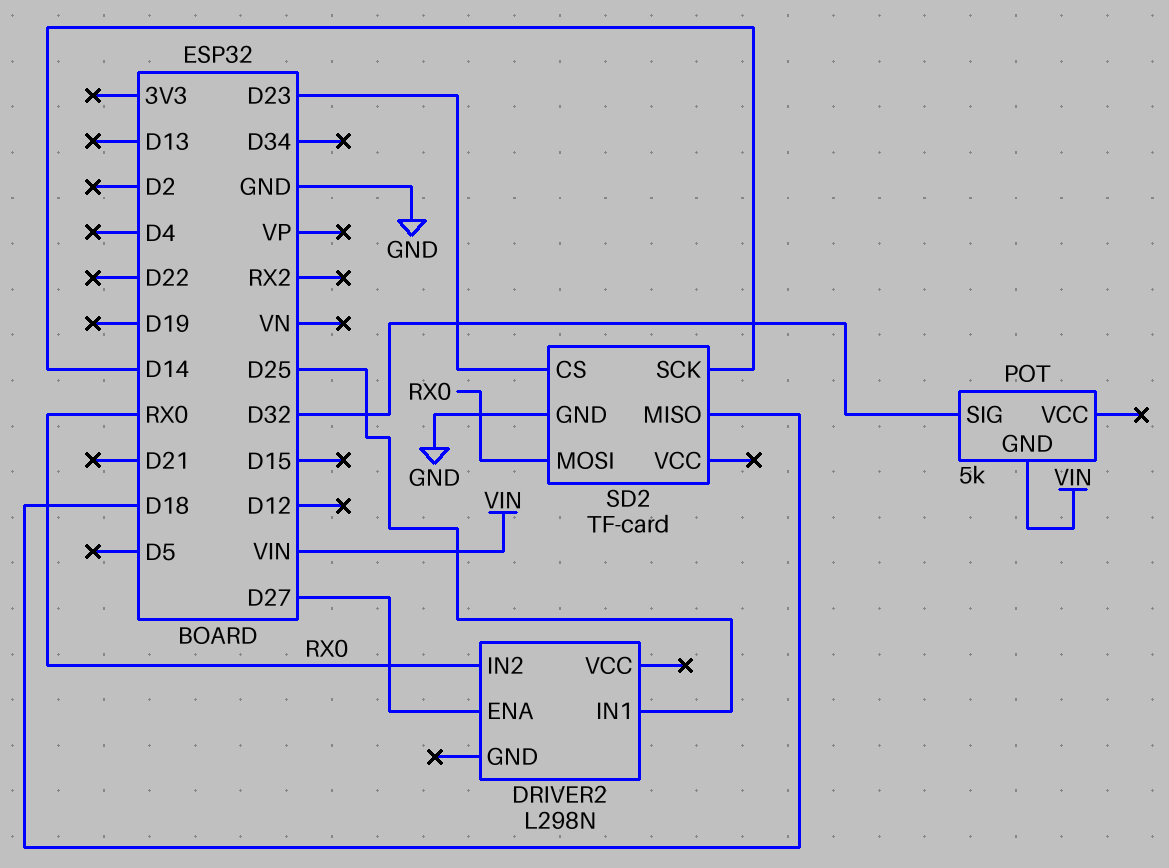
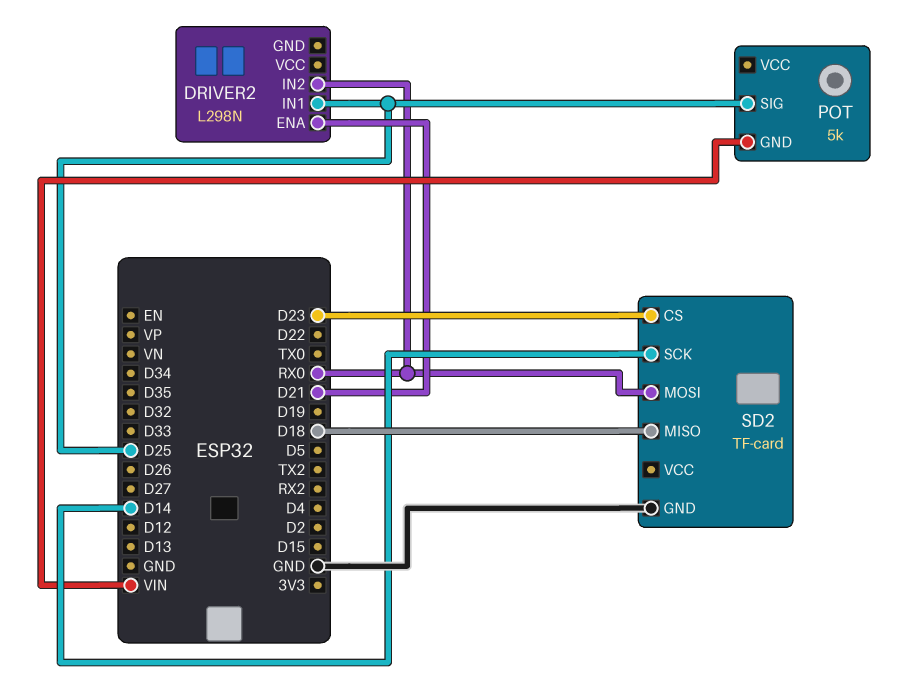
DRIVER2 pin ENA: D27 -> D21
POT pin SIG: D32 -> D25

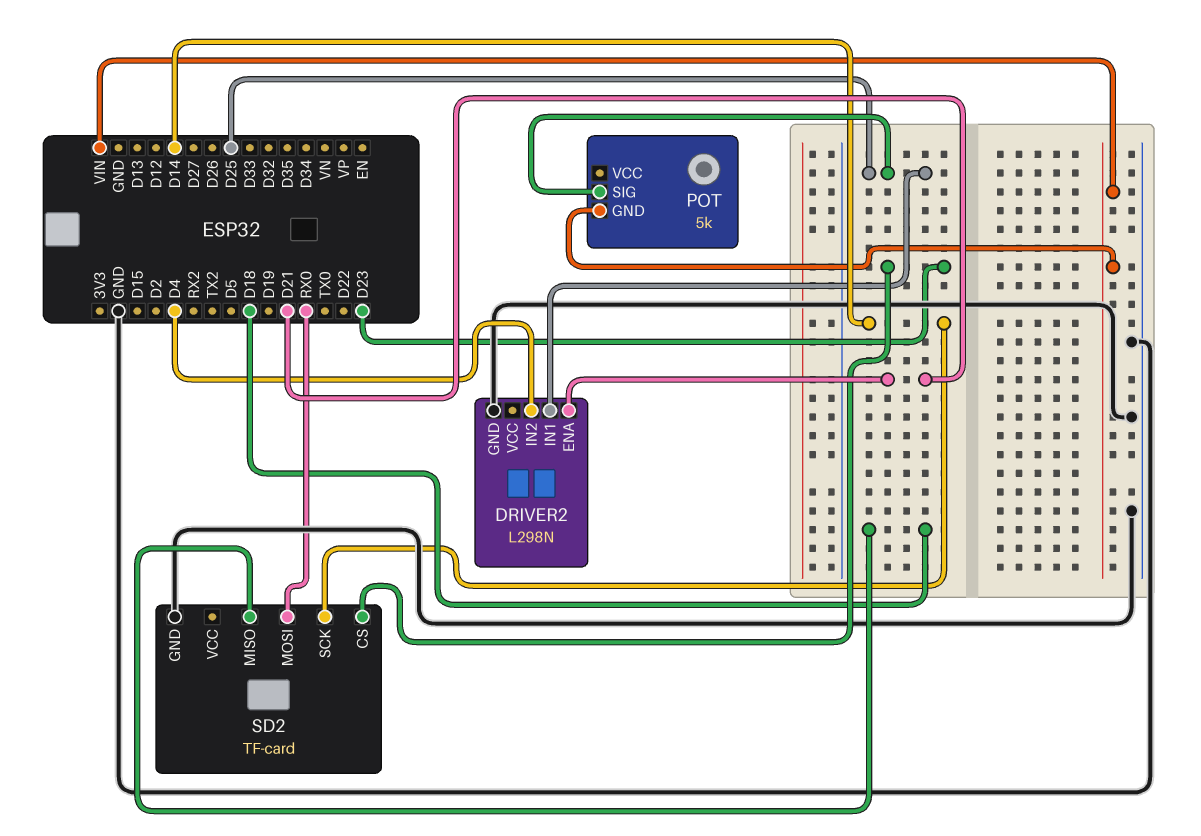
DRIVER2 pin GND: none -> GND
DRIVER2 pin IN2: RX0 -> D4

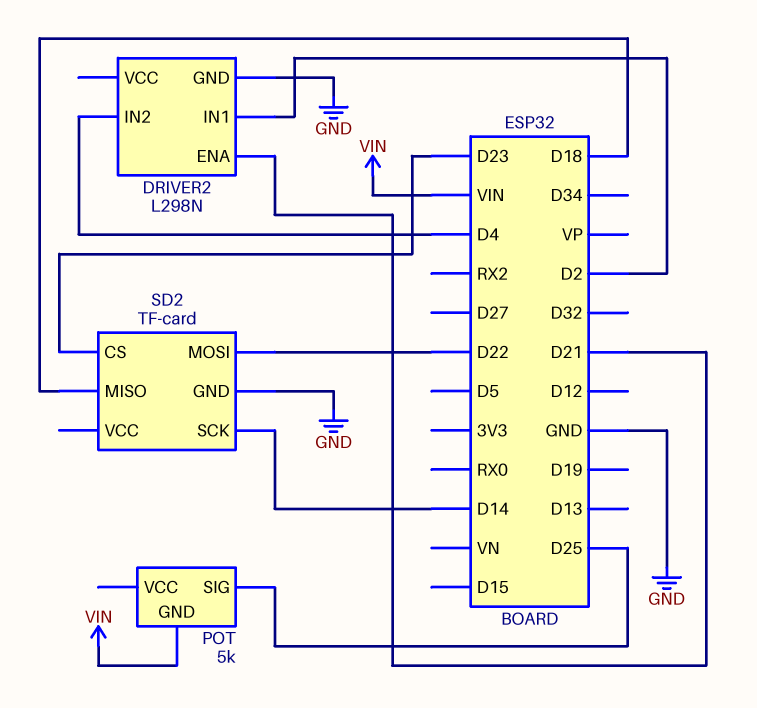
DRIVER2 pin IN1: D25 -> D2
SD2 pin MOSI: RX0 -> D22

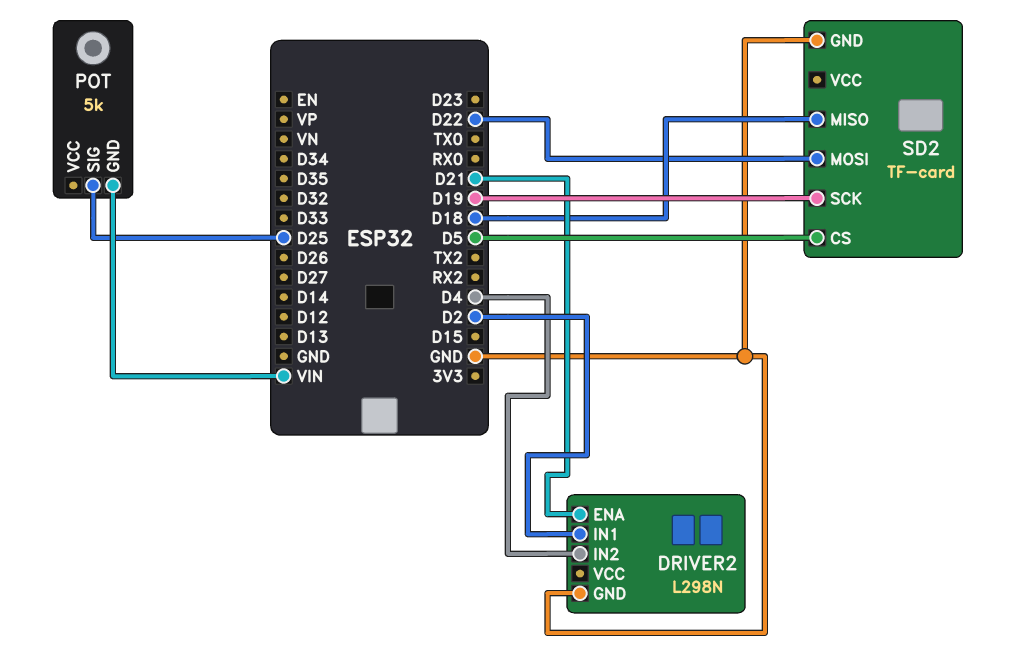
SD2 pin CS: D23 -> D5
SD2 pin SCK: D14 -> D19

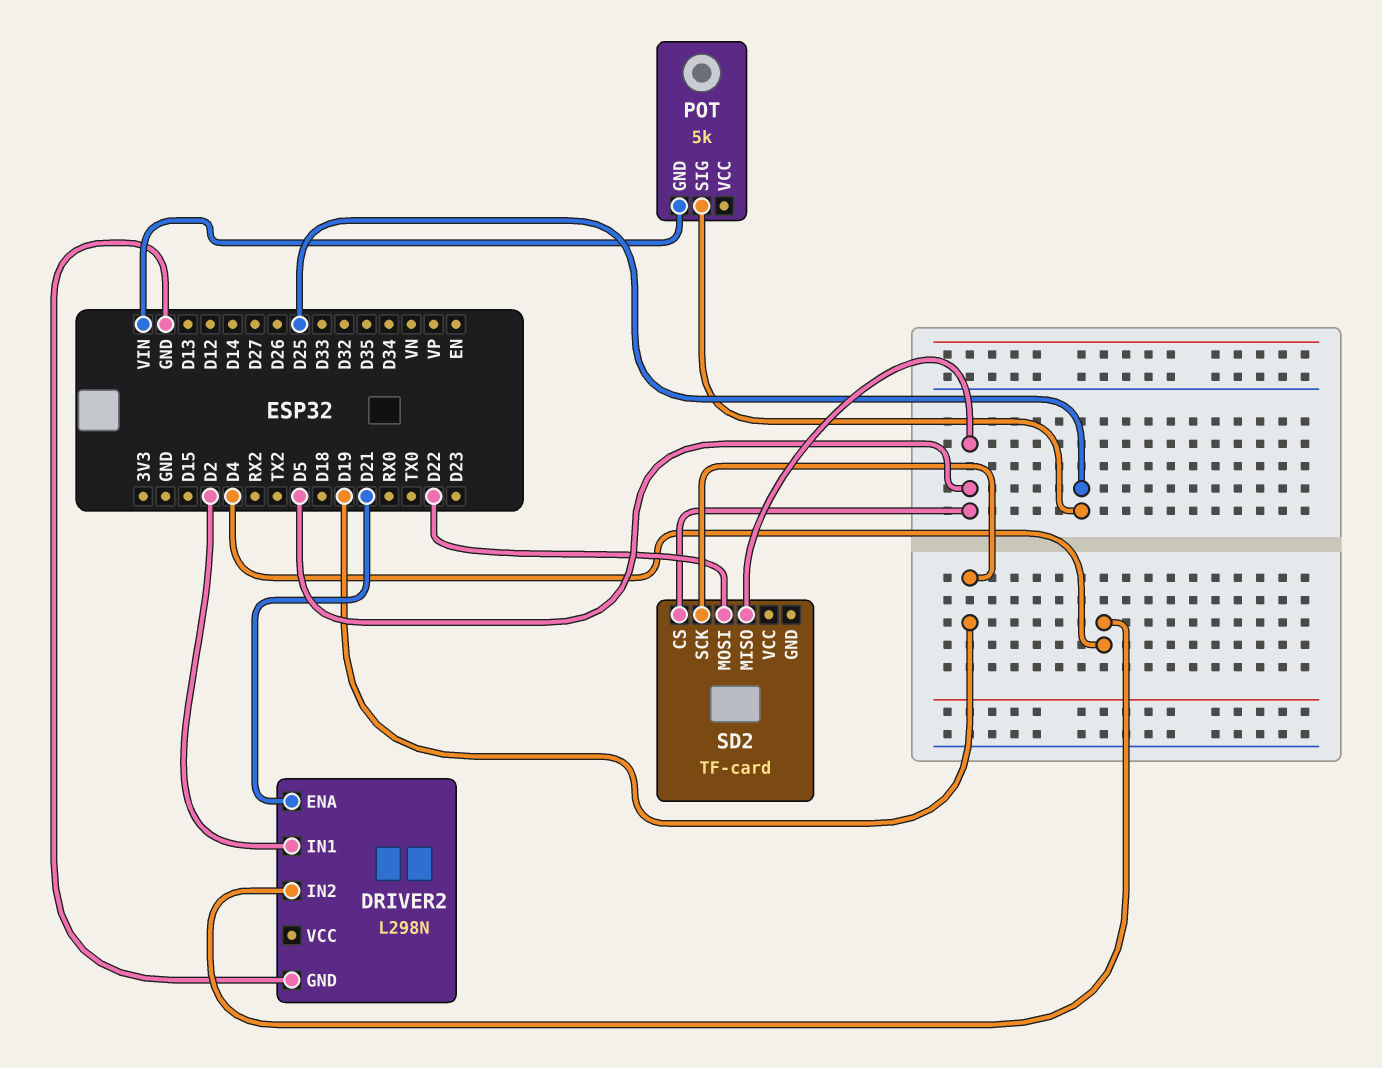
SD2 pin GND: GND -> none
SD2 pin MISO: D18 -> D5

